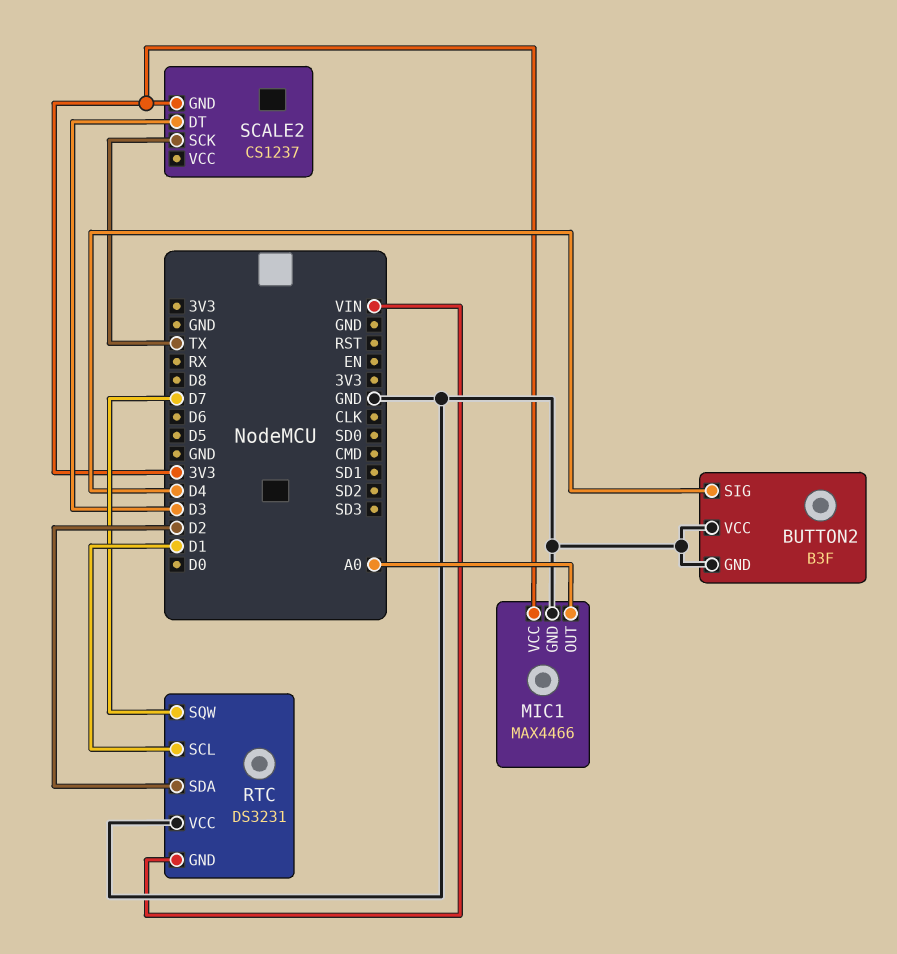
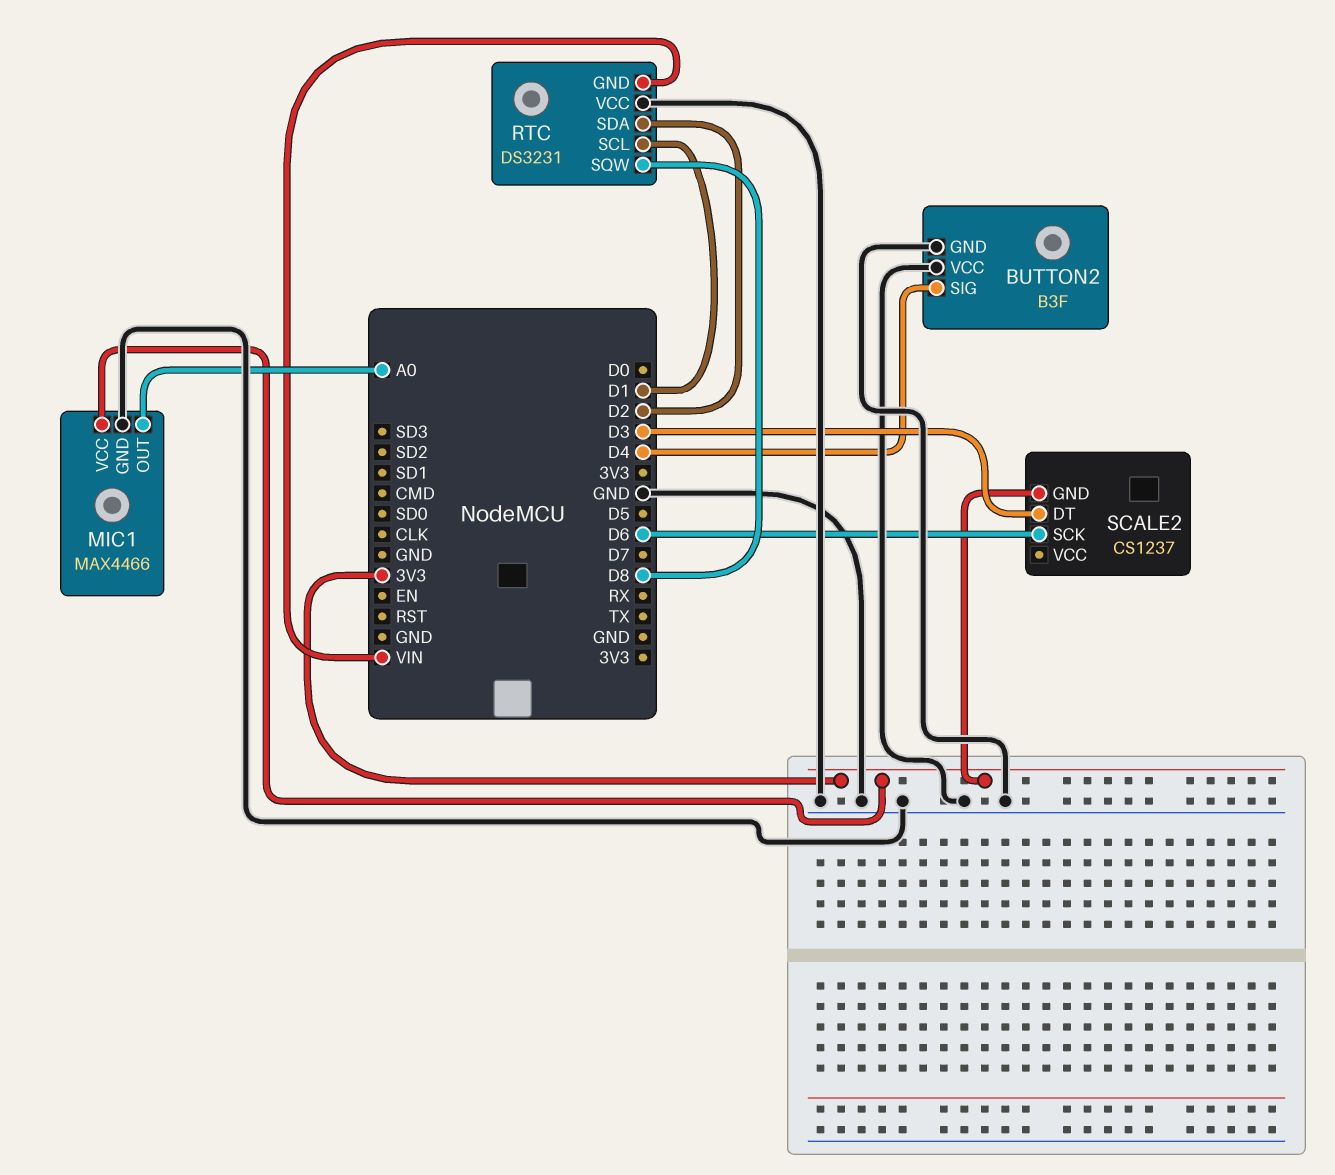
RTC pin SQW: D7 -> D8
SCALE2 pin SCK: TX -> D6

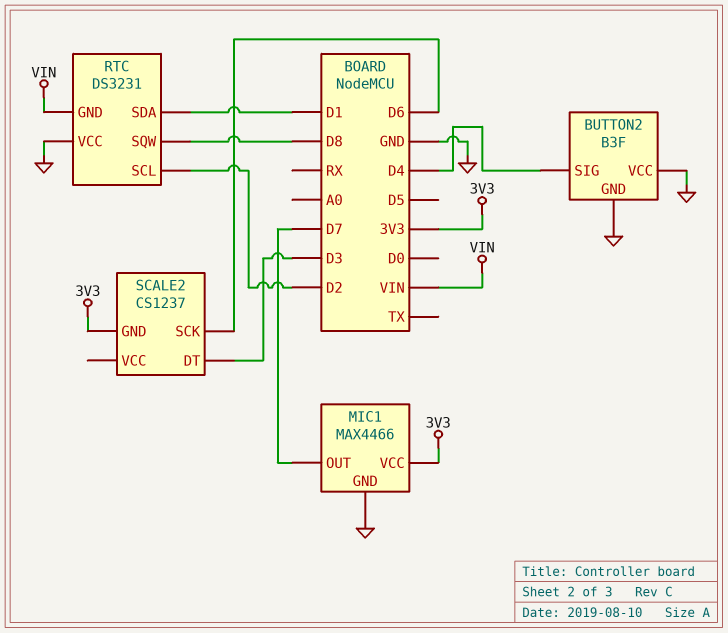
MIC1 pin OUT: A0 -> D7
RTC pin SCL: D1 -> D2
RTC pin SDA: D2 -> D1

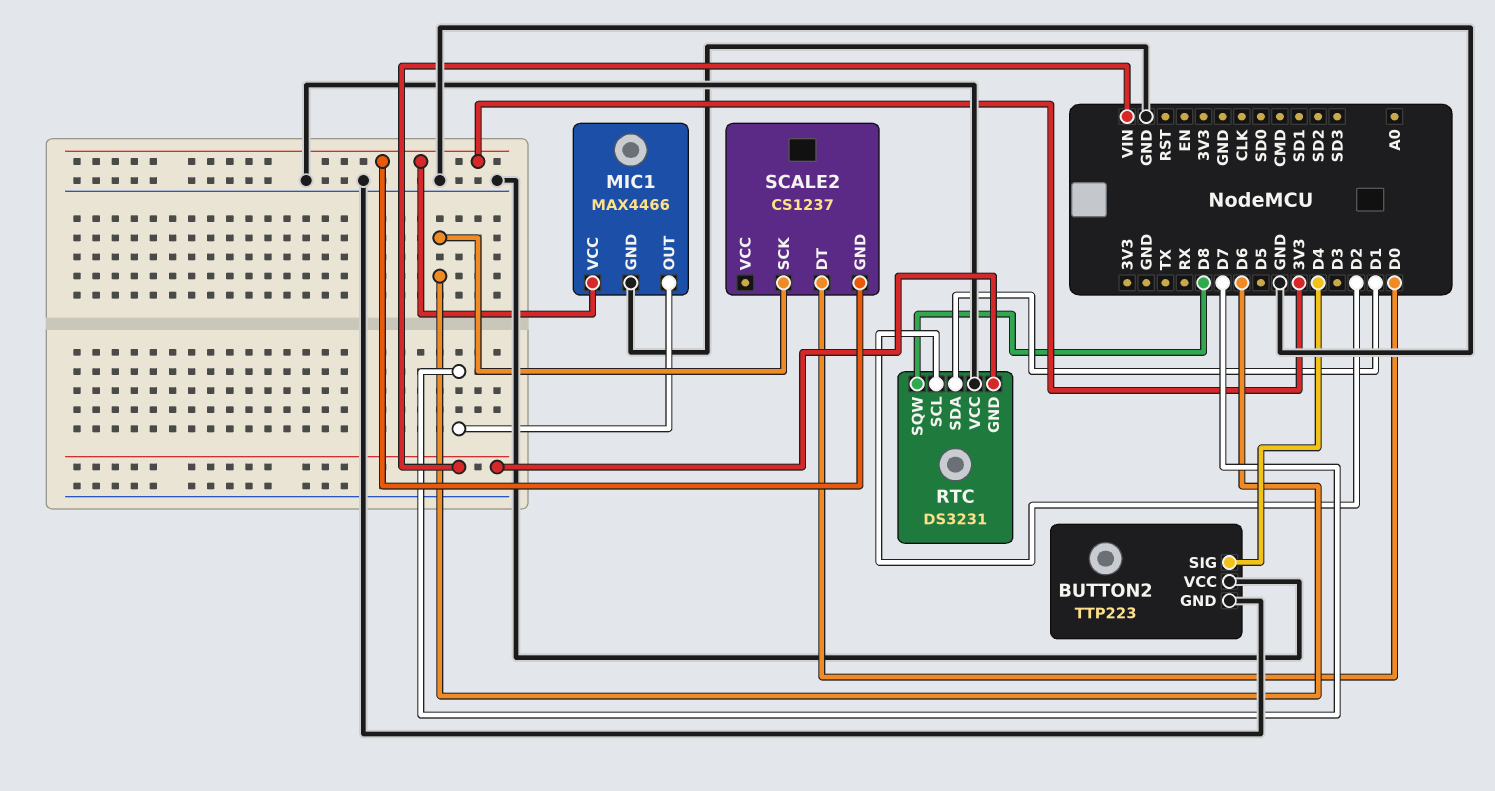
BUTTON2: B3F -> TTP223
SCALE2 pin DT: D3 -> D0

